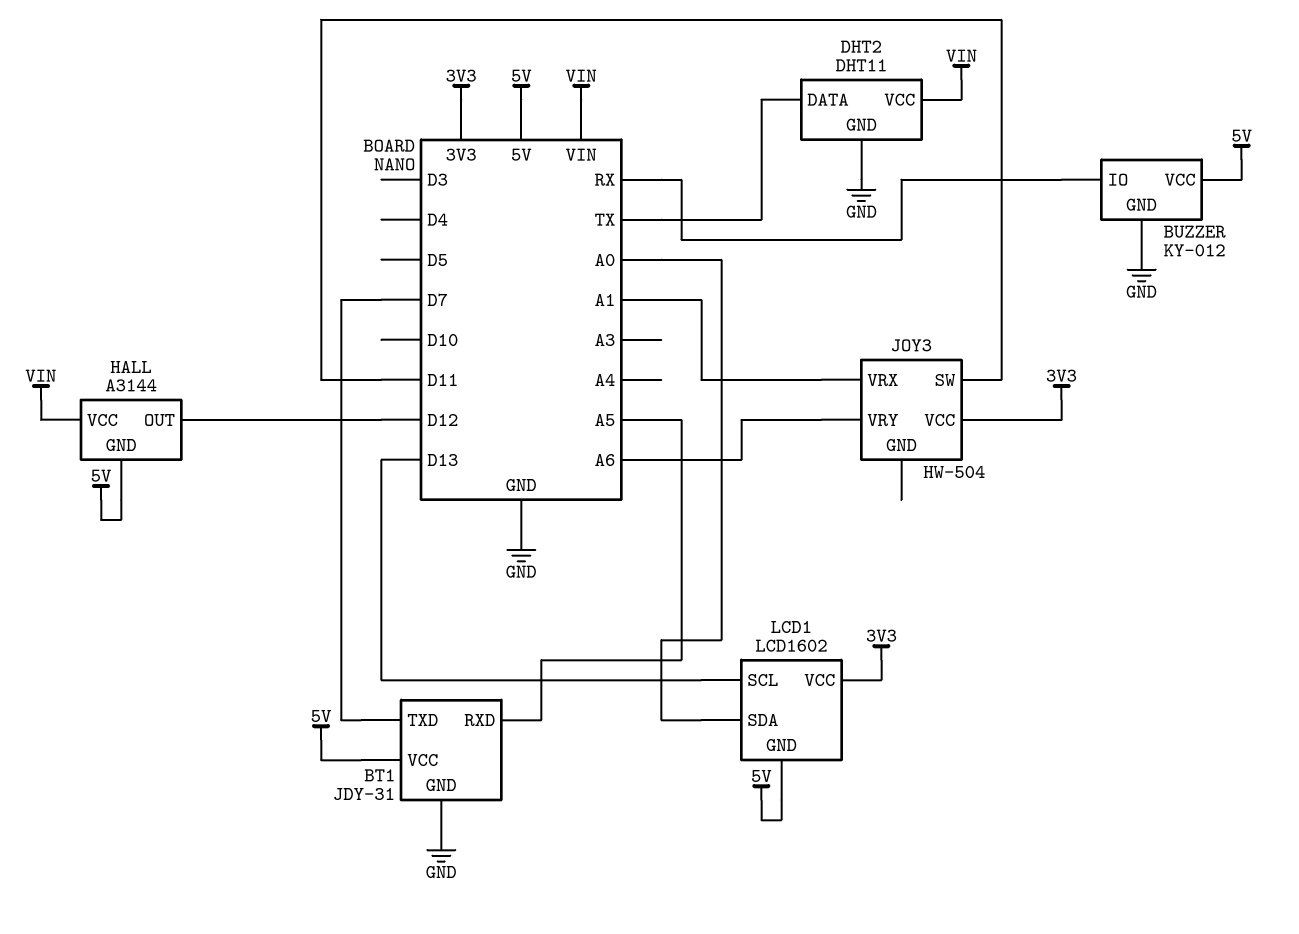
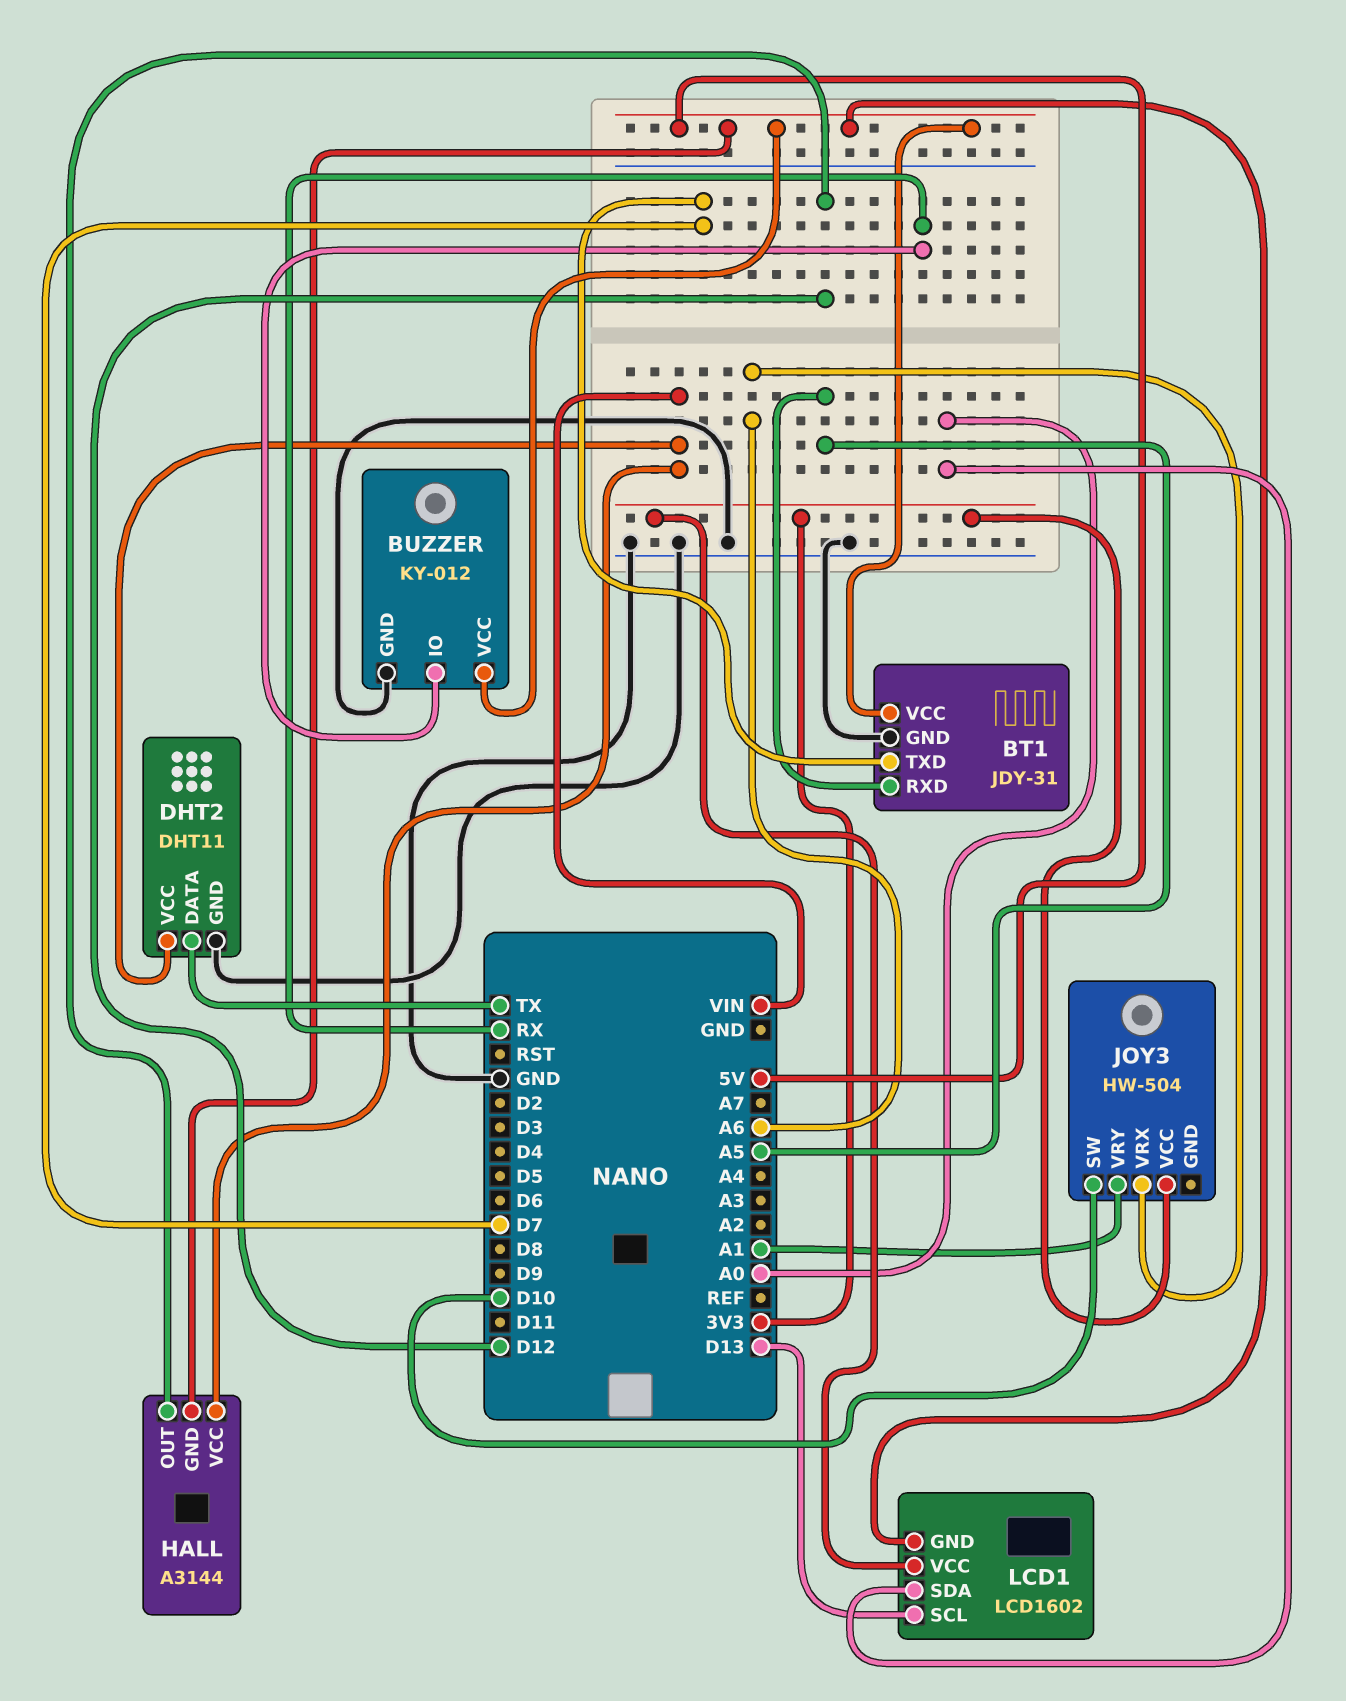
JOY3 pin SW: D11 -> D10
JOY3 pin VRX: A1 -> A6
JOY3 pin VRY: A6 -> A1

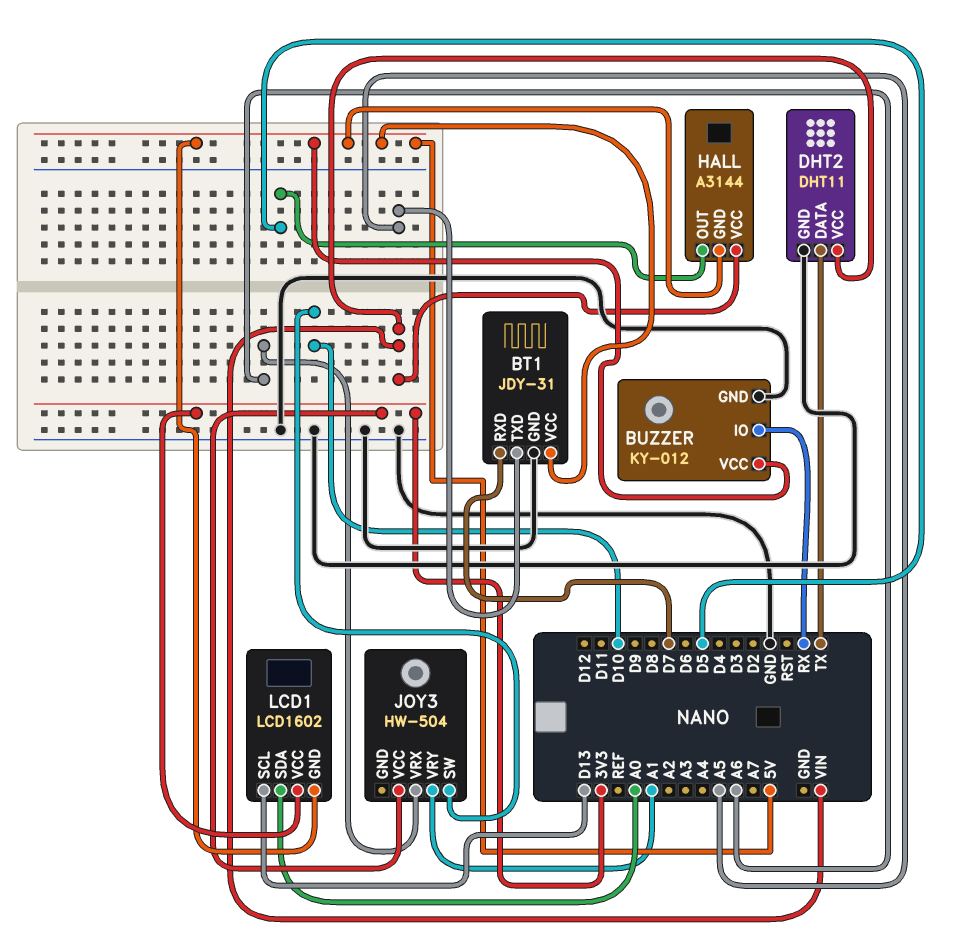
BT1 pin RXD: A5 -> D7
BT1 pin TXD: D7 -> A5
HALL pin OUT: D12 -> D5

